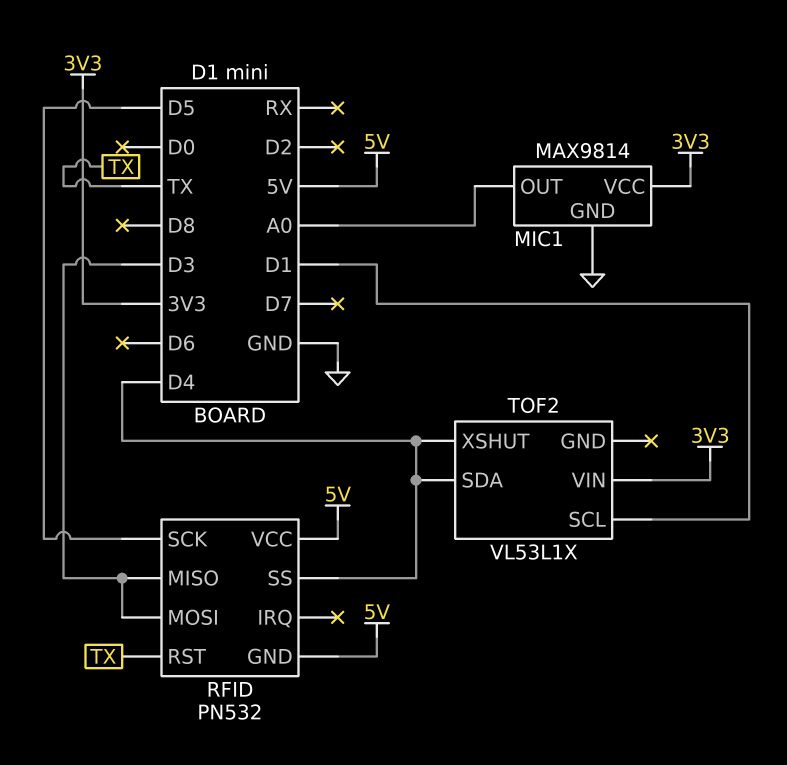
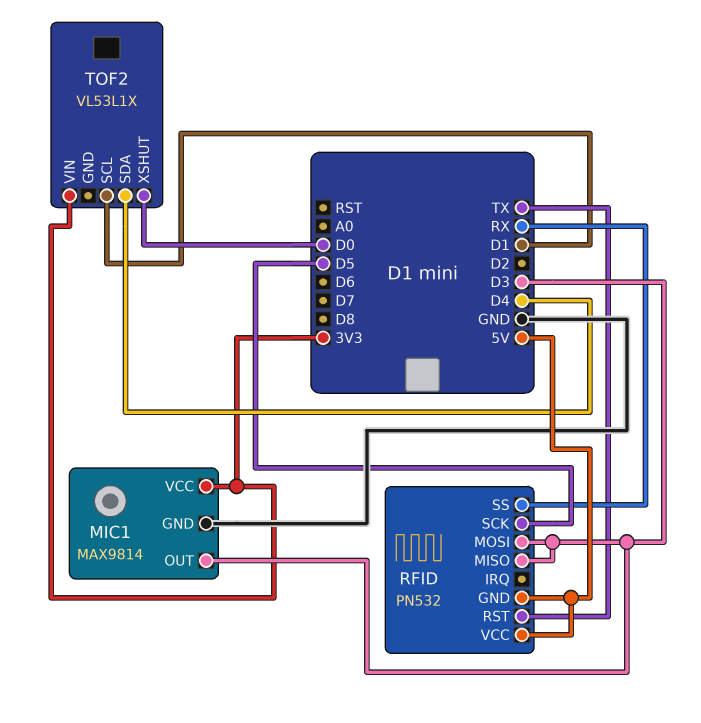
MIC1 pin OUT: A0 -> D3
RFID pin SS: D4 -> RX
TOF2 pin XSHUT: D4 -> D0

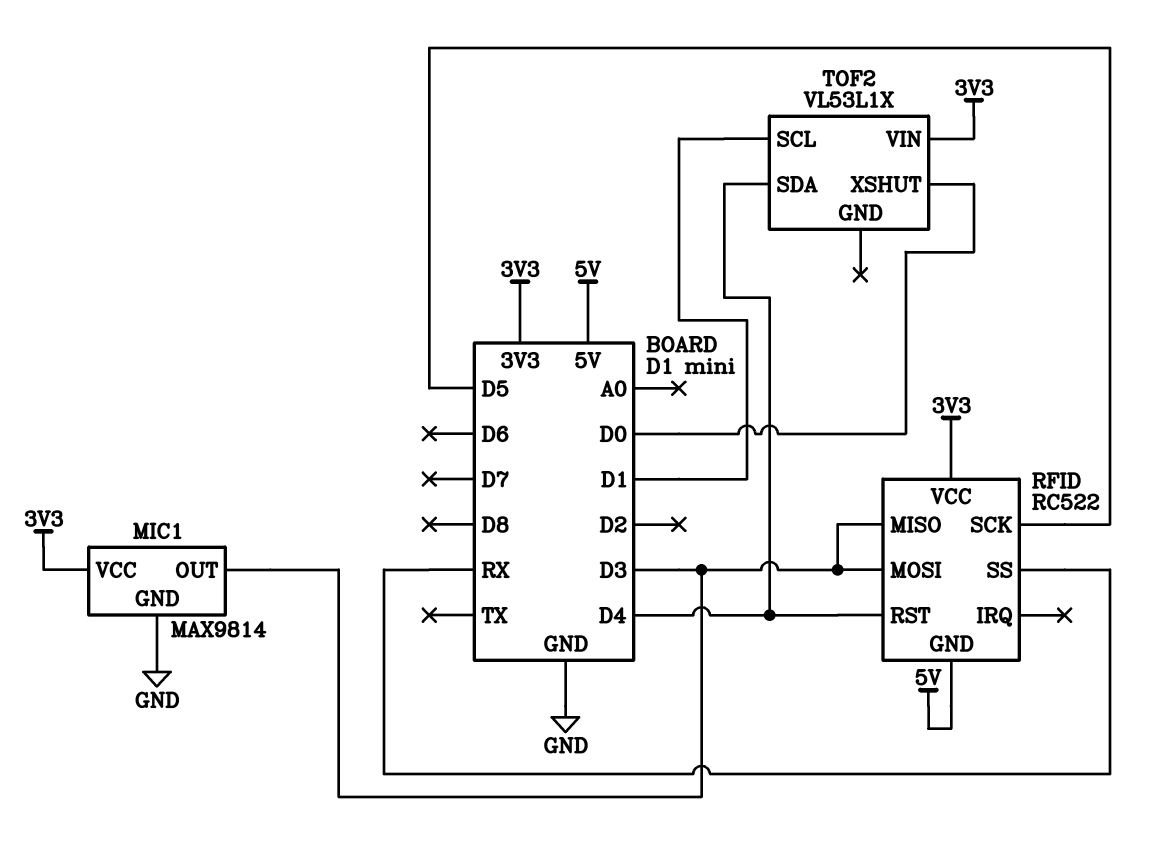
RFID: PN532 -> RC522
RFID pin RST: TX -> D4
RFID pin VCC: 5V -> 3V3

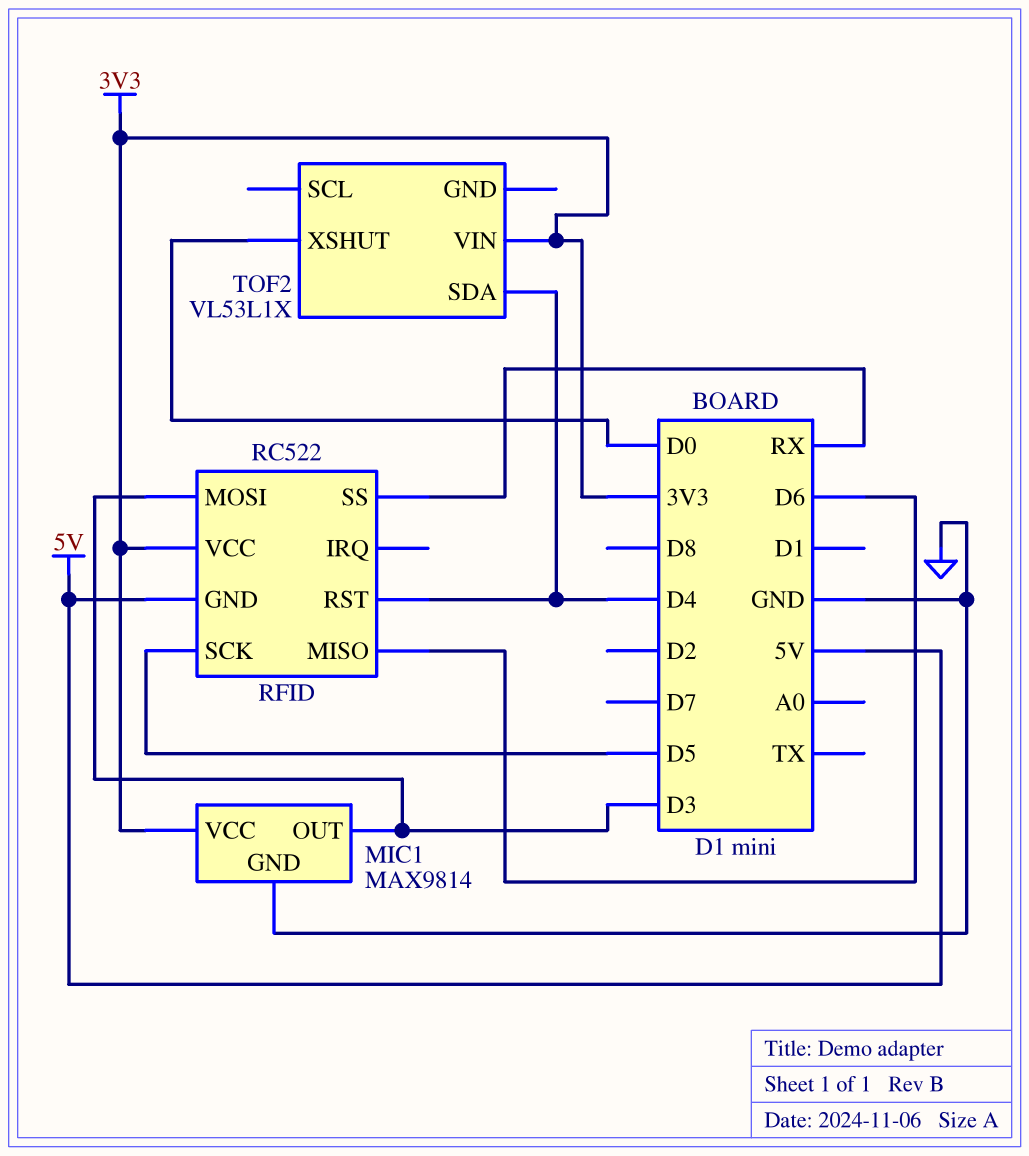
RFID pin MISO: D3 -> D6
TOF2 pin SCL: D1 -> none

